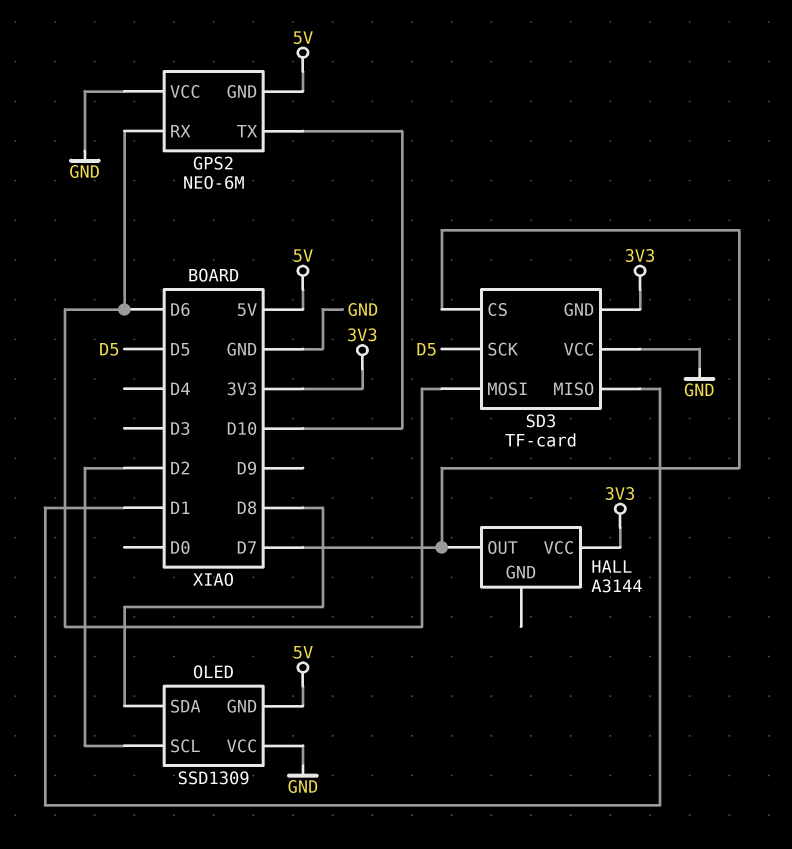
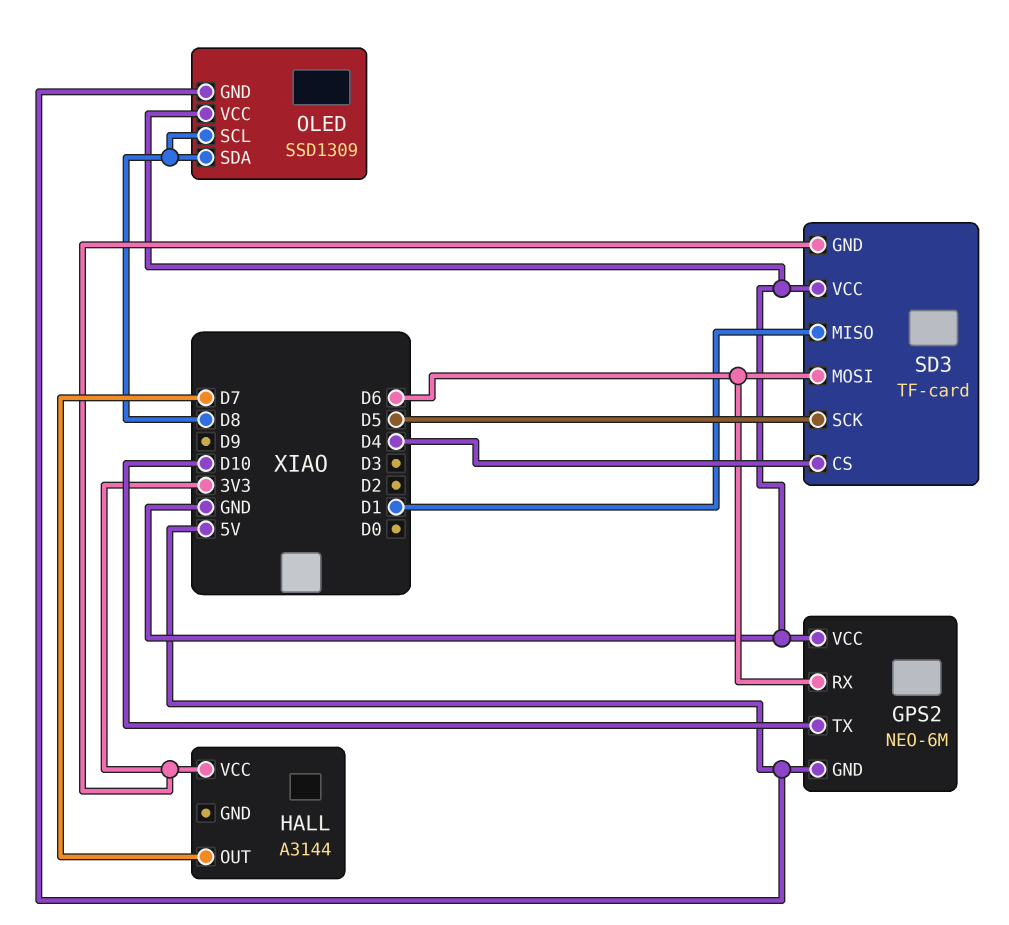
OLED pin SCL: D2 -> D8
SD3 pin CS: D7 -> D4

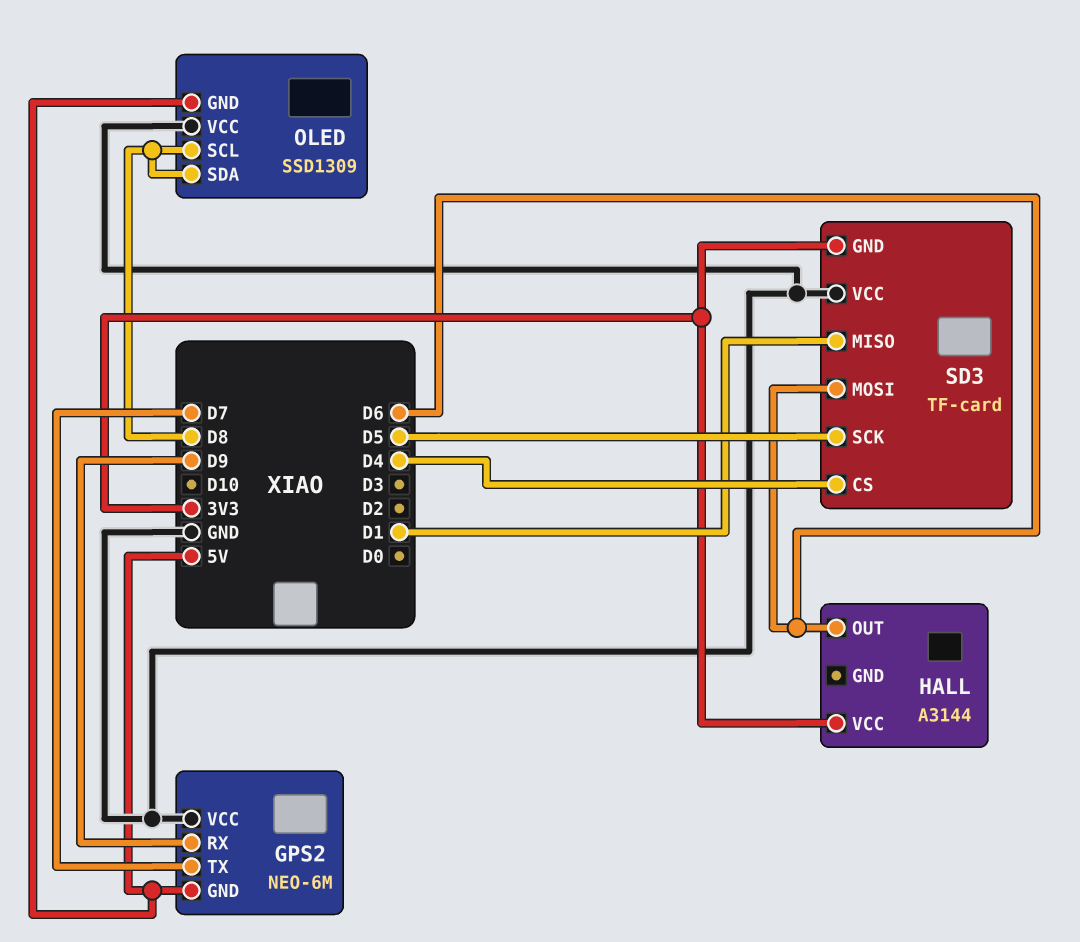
GPS2 pin RX: D6 -> D9
GPS2 pin TX: D10 -> D7
HALL pin OUT: D7 -> D6

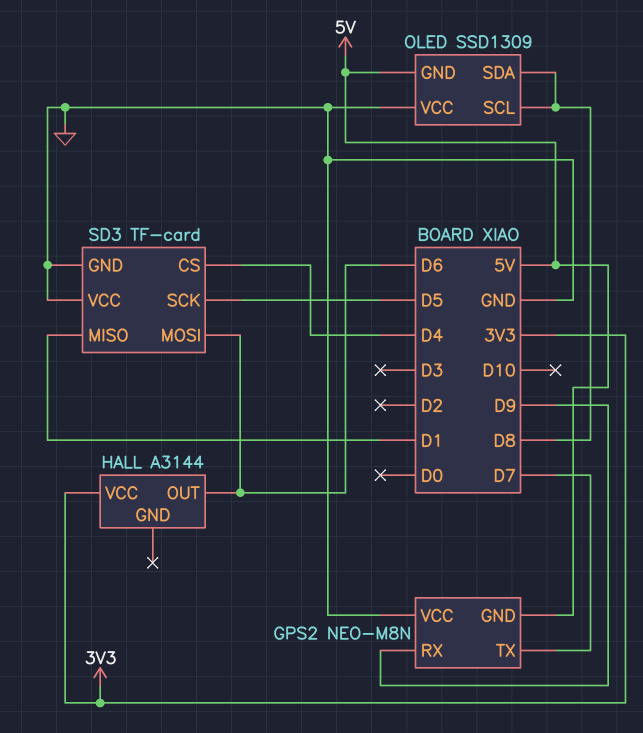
GPS2: NEO-6M -> NEO-M8N
SD3 pin GND: 3V3 -> GND

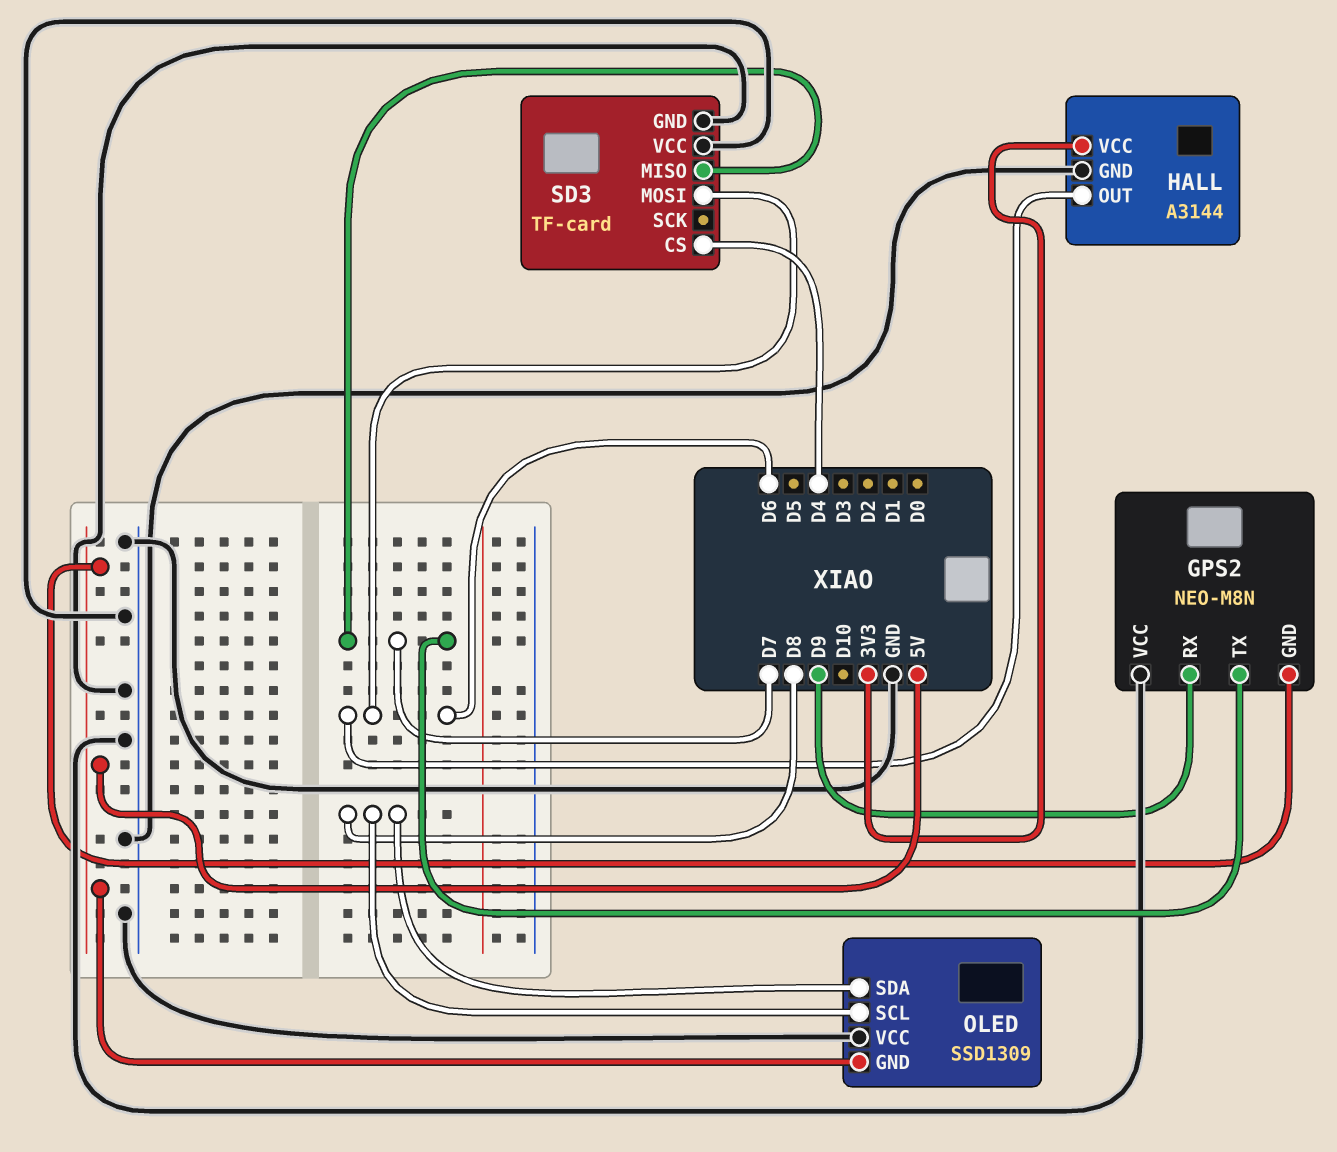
HALL pin GND: none -> GND
SD3 pin MISO: D1 -> D7
SD3 pin SCK: D5 -> none

